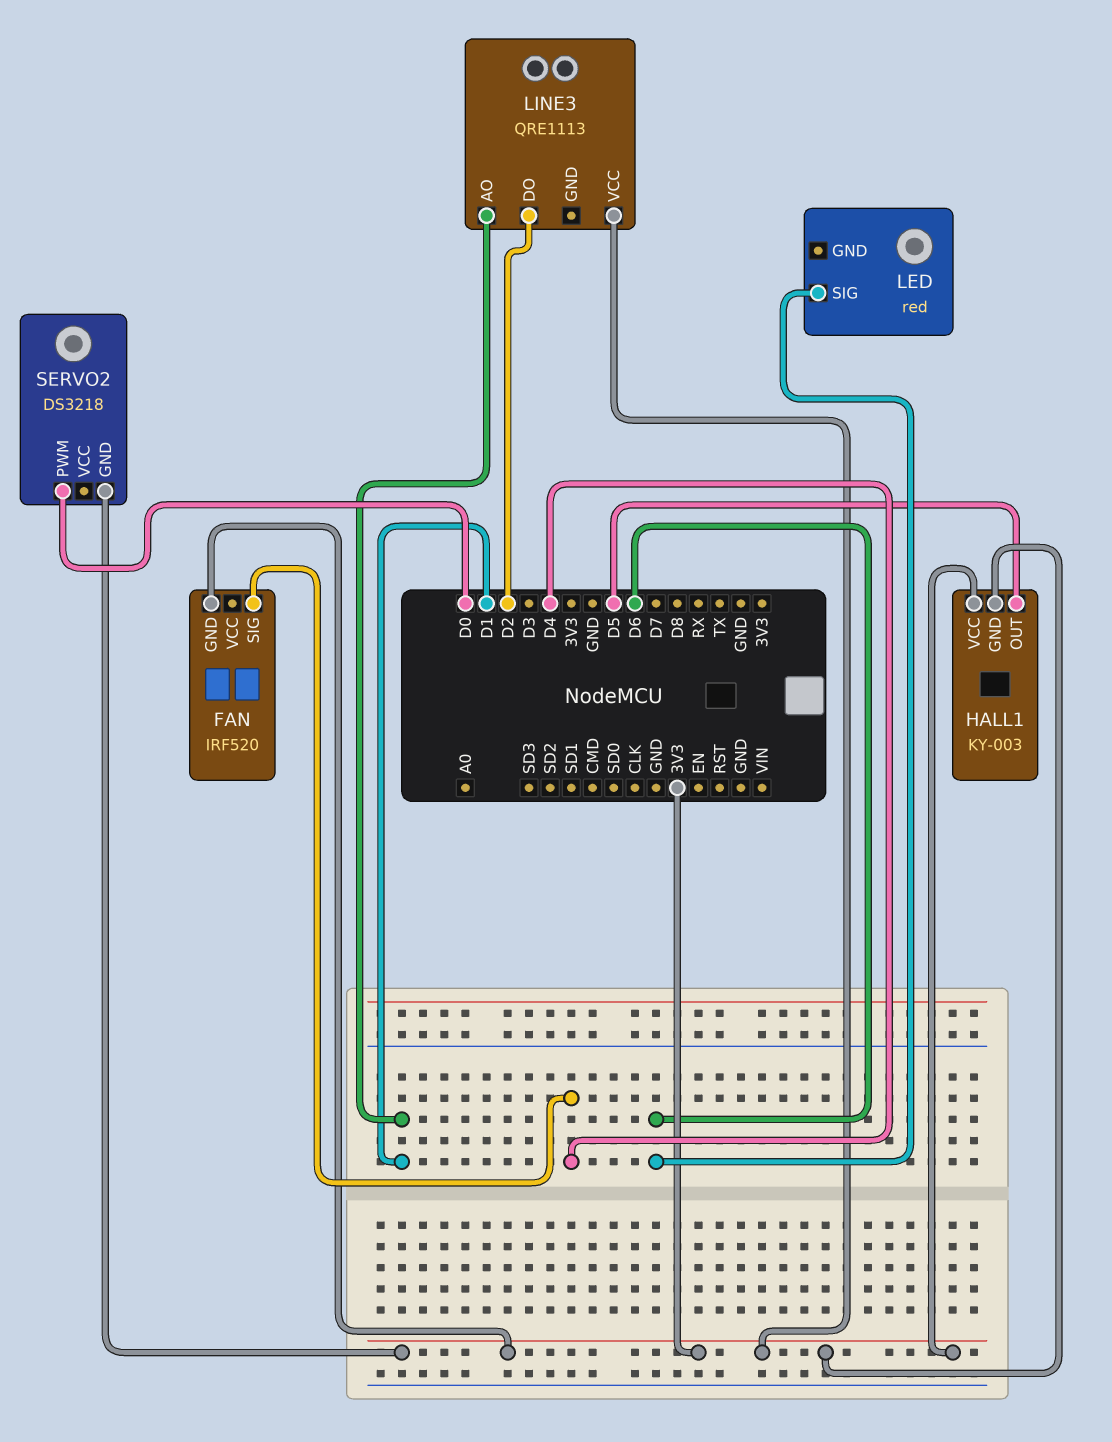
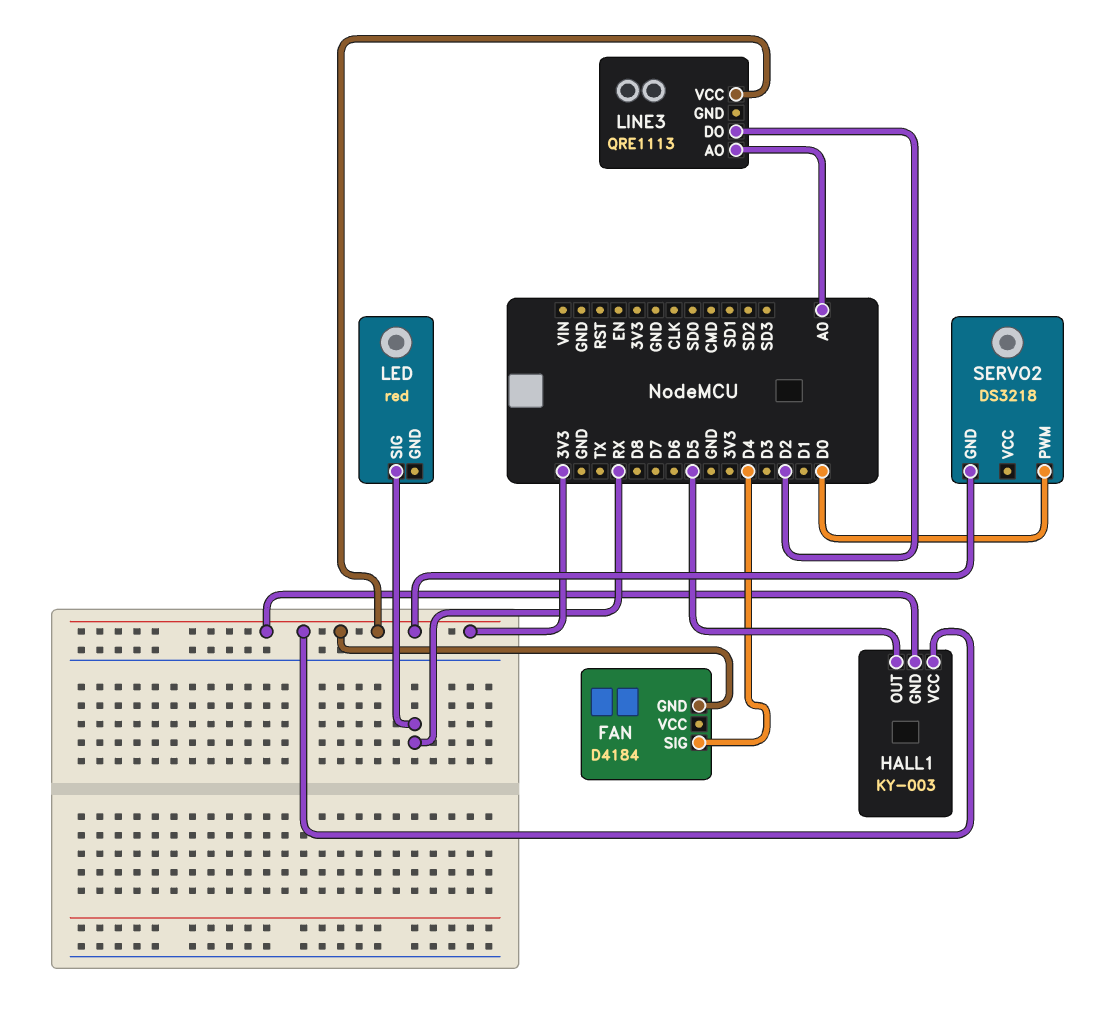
FAN: IRF520 -> D4184
LED pin SIG: D6 -> RX
LINE3 pin AO: D1 -> A0

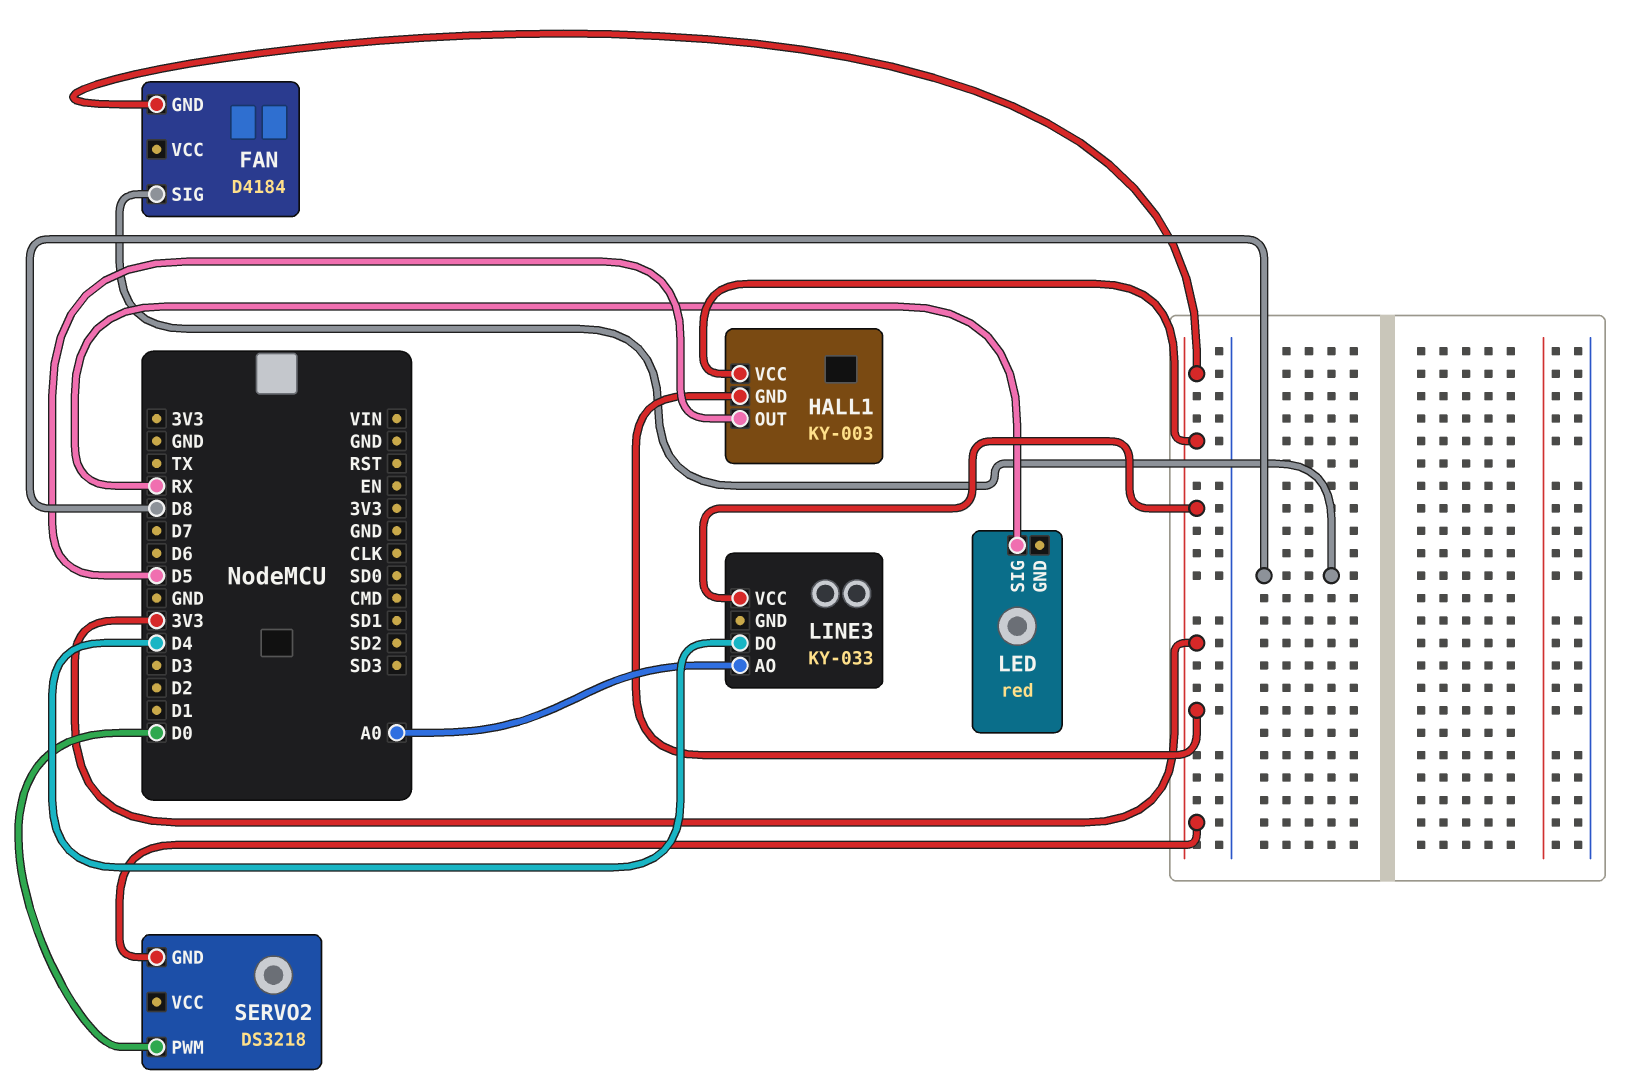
FAN pin SIG: D4 -> D8
LINE3: QRE1113 -> KY-033
LINE3 pin DO: D2 -> D4

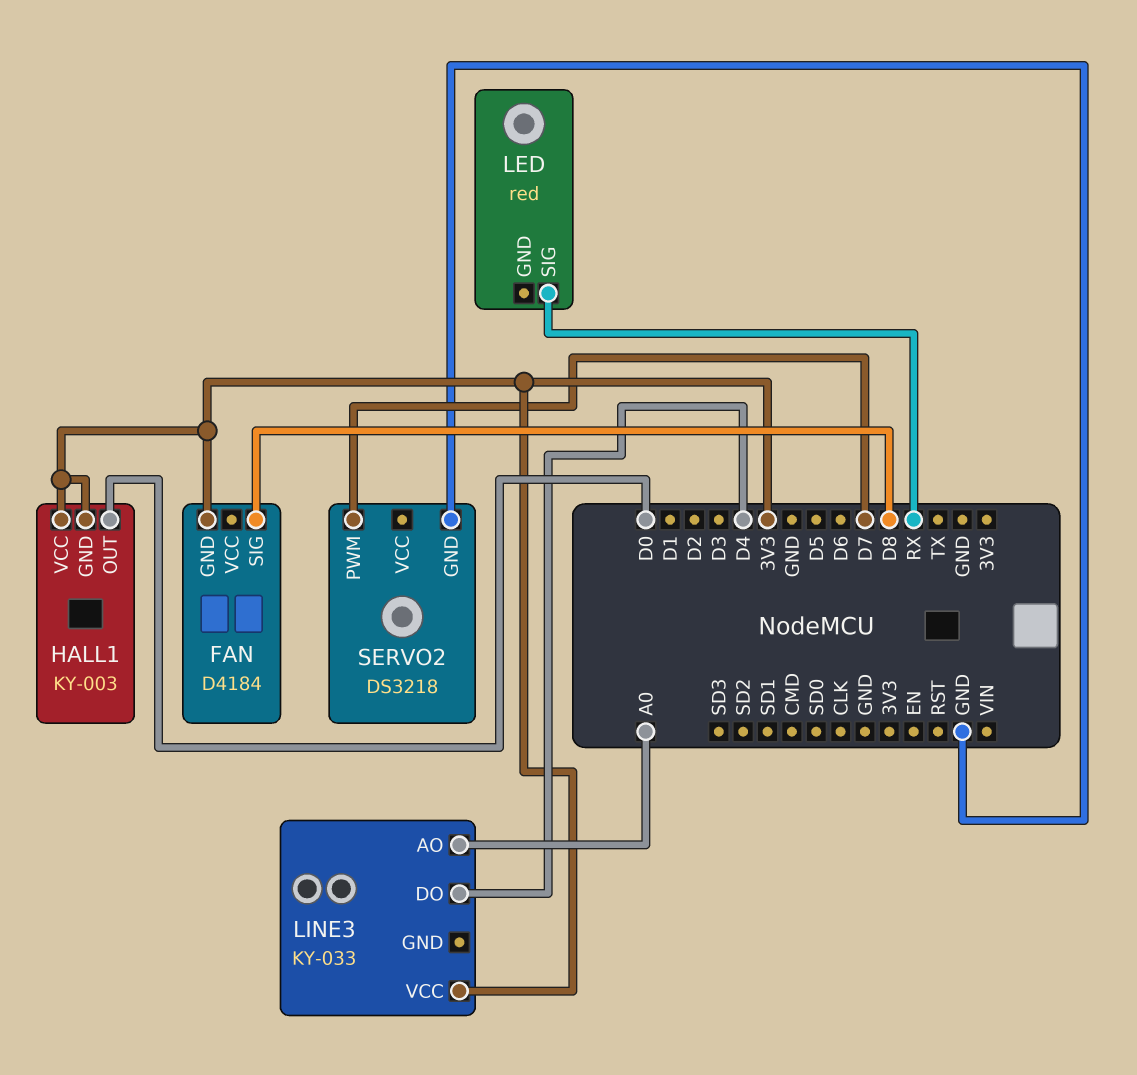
HALL1 pin OUT: D5 -> D0
SERVO2 pin GND: 3V3 -> GND
SERVO2 pin PWM: D0 -> D7

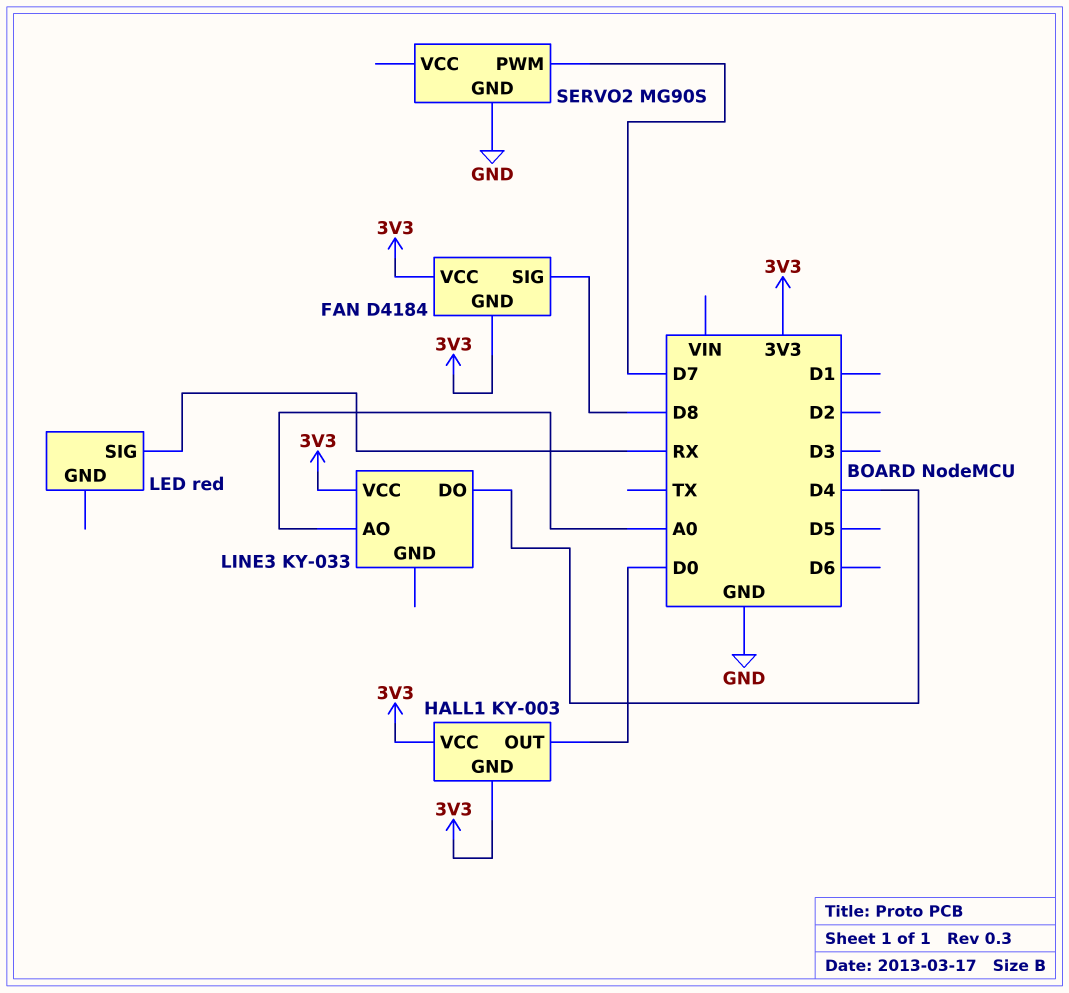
FAN pin VCC: none -> 3V3
SERVO2: DS3218 -> MG90S

